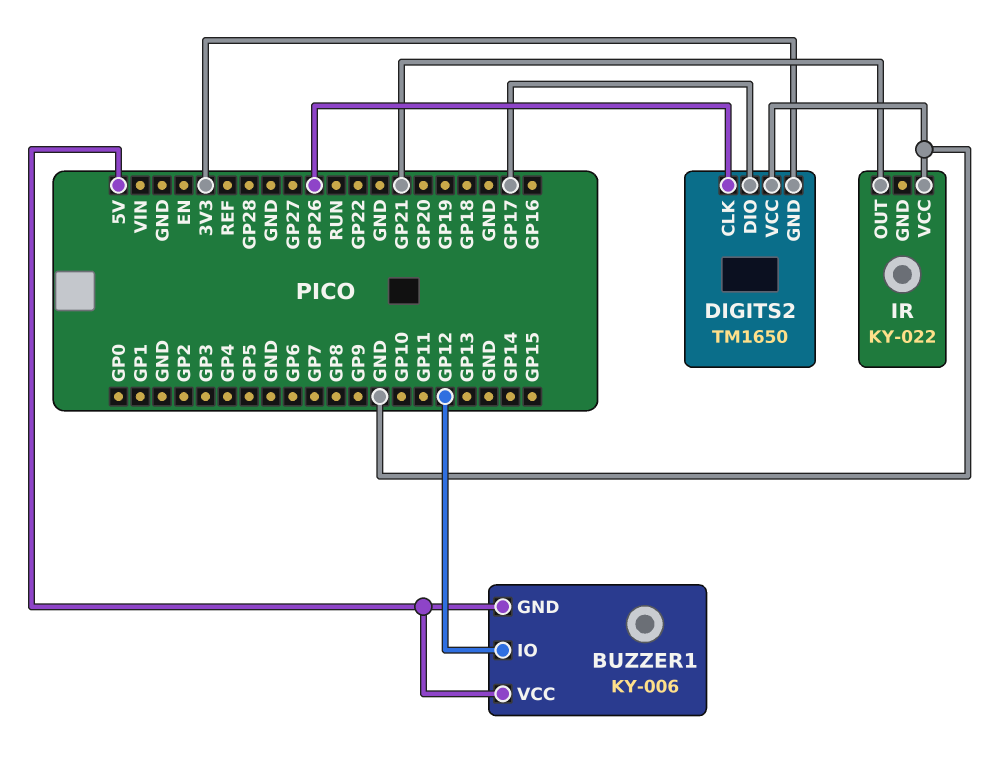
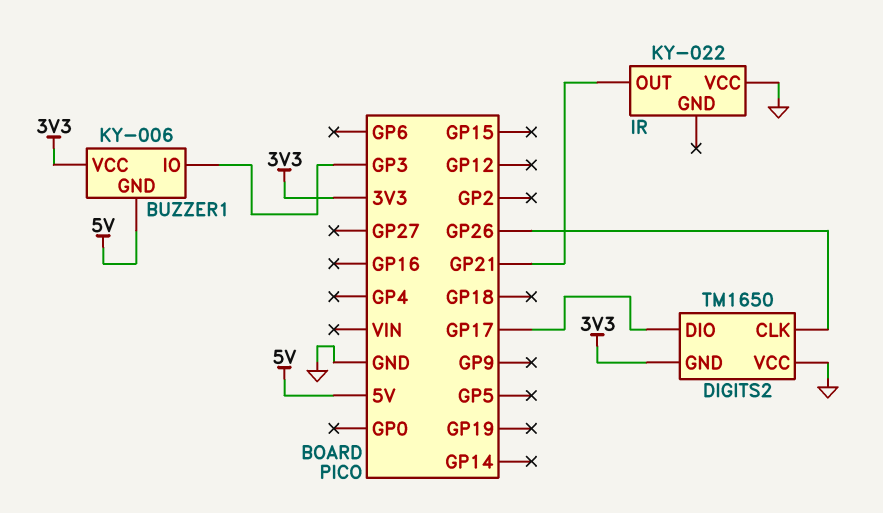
BUZZER1 pin IO: GP12 -> GP3
BUZZER1 pin VCC: 5V -> 3V3

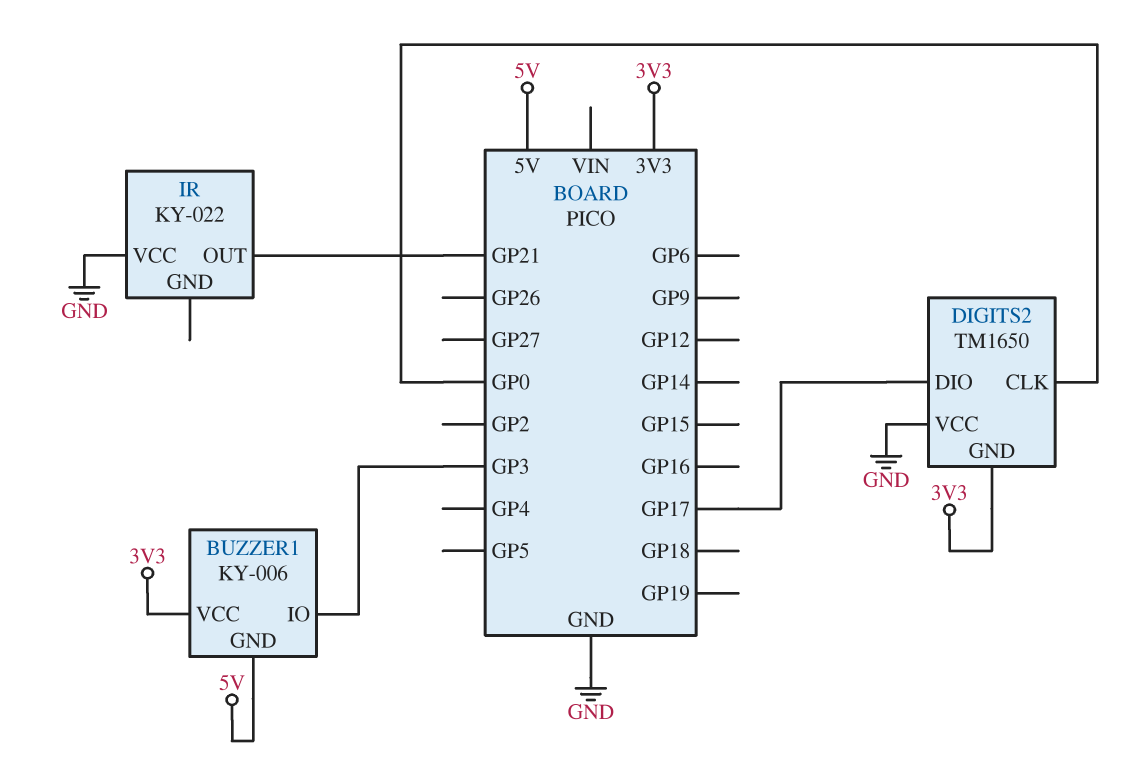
DIGITS2 pin CLK: GP26 -> GP0

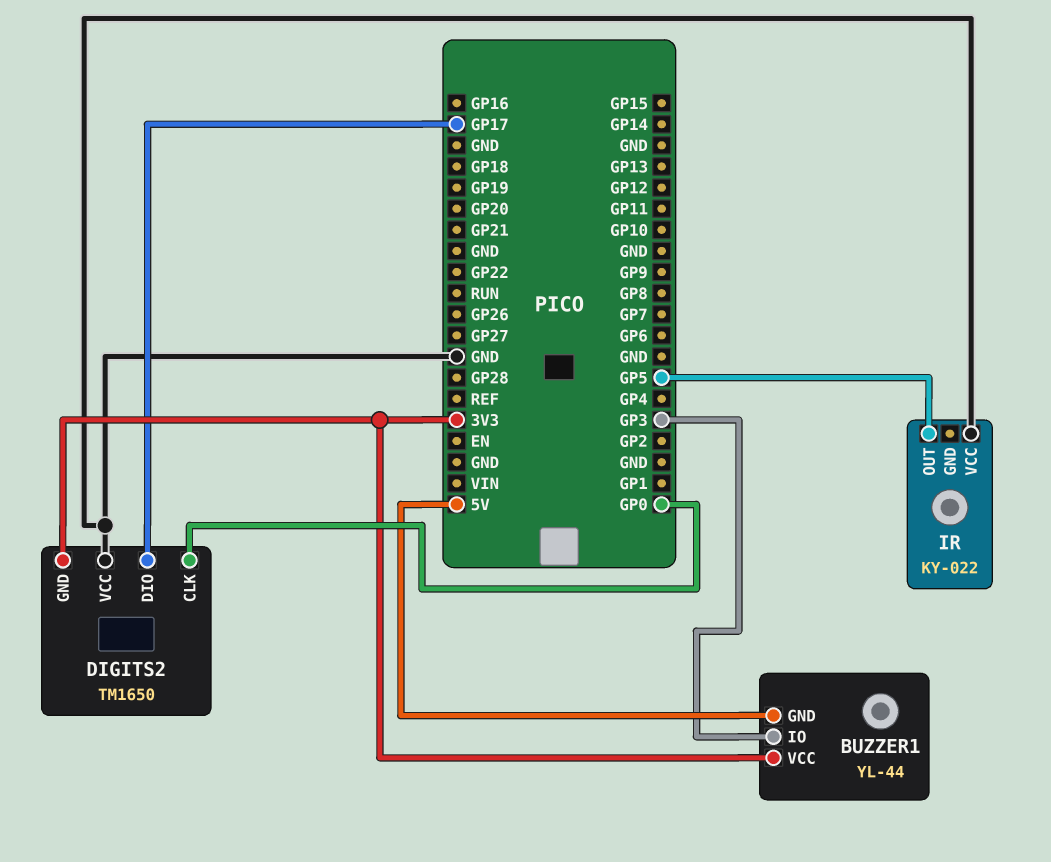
BUZZER1: KY-006 -> YL-44
IR pin OUT: GP21 -> GP5

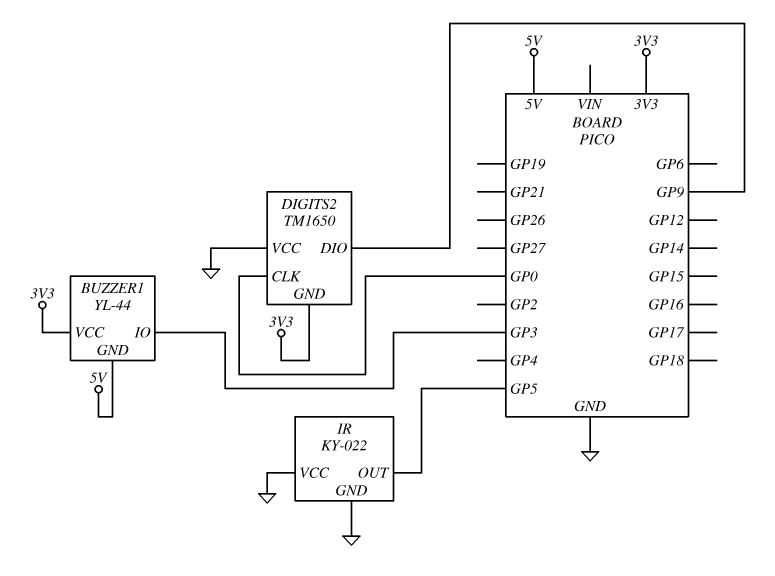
DIGITS2 pin DIO: GP17 -> GP9
IR pin GND: none -> GND

